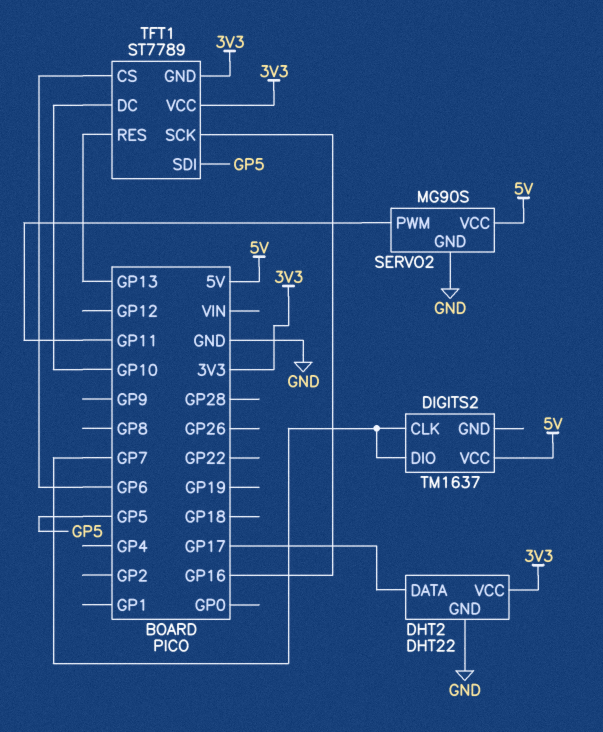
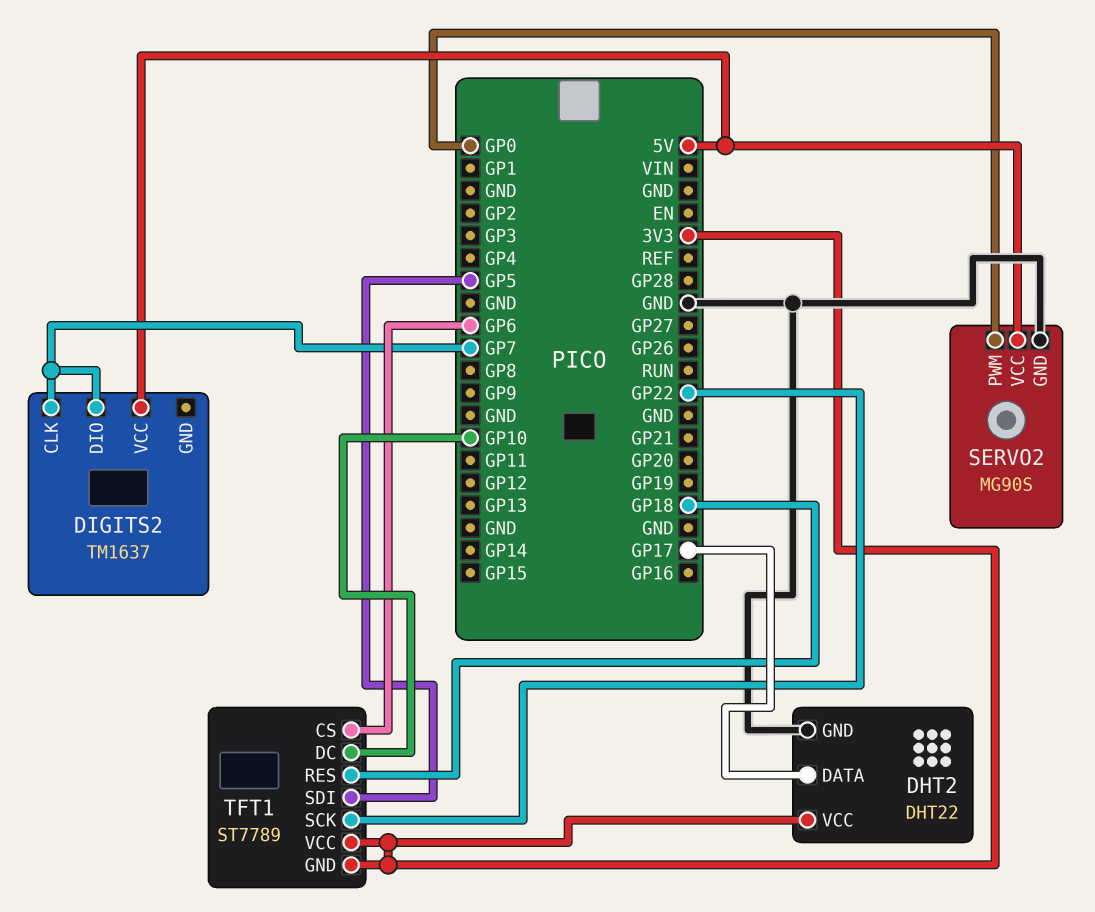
SERVO2 pin PWM: GP11 -> GP0
TFT1 pin RES: GP13 -> GP18
TFT1 pin SCK: GP16 -> GP22

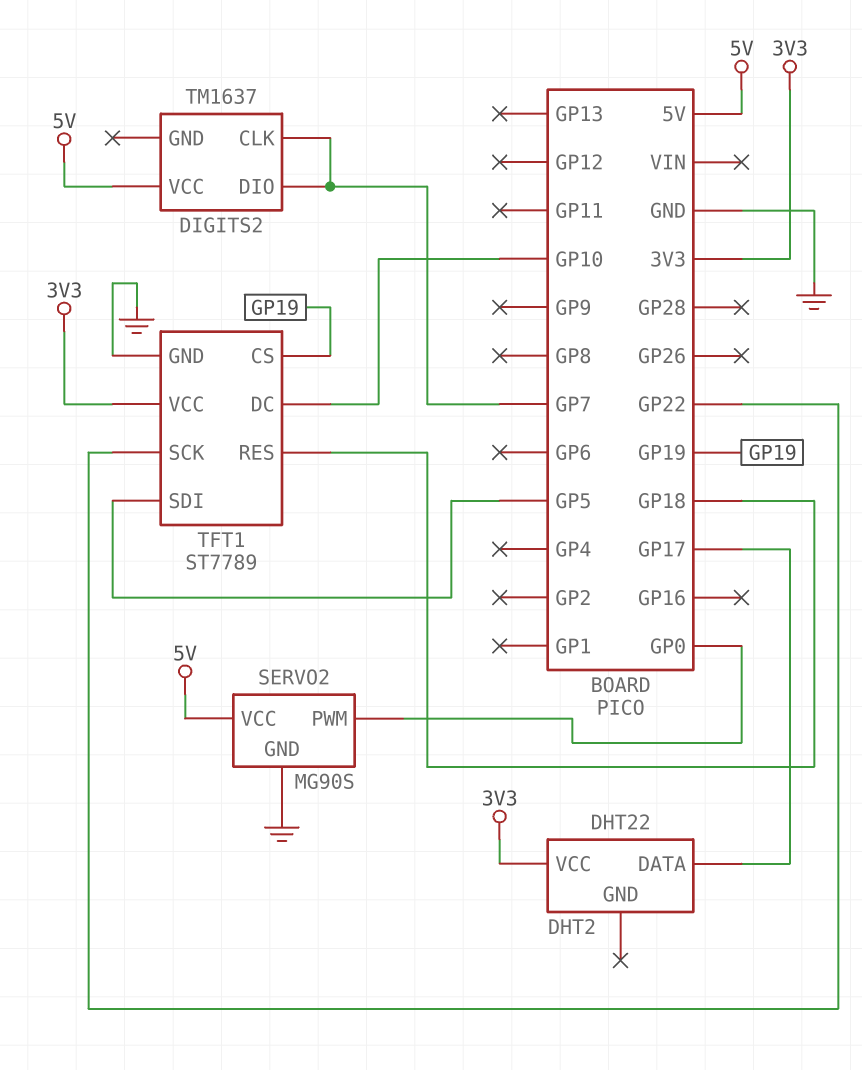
DHT2 pin GND: GND -> none
TFT1 pin CS: GP6 -> GP19
TFT1 pin GND: 3V3 -> GND

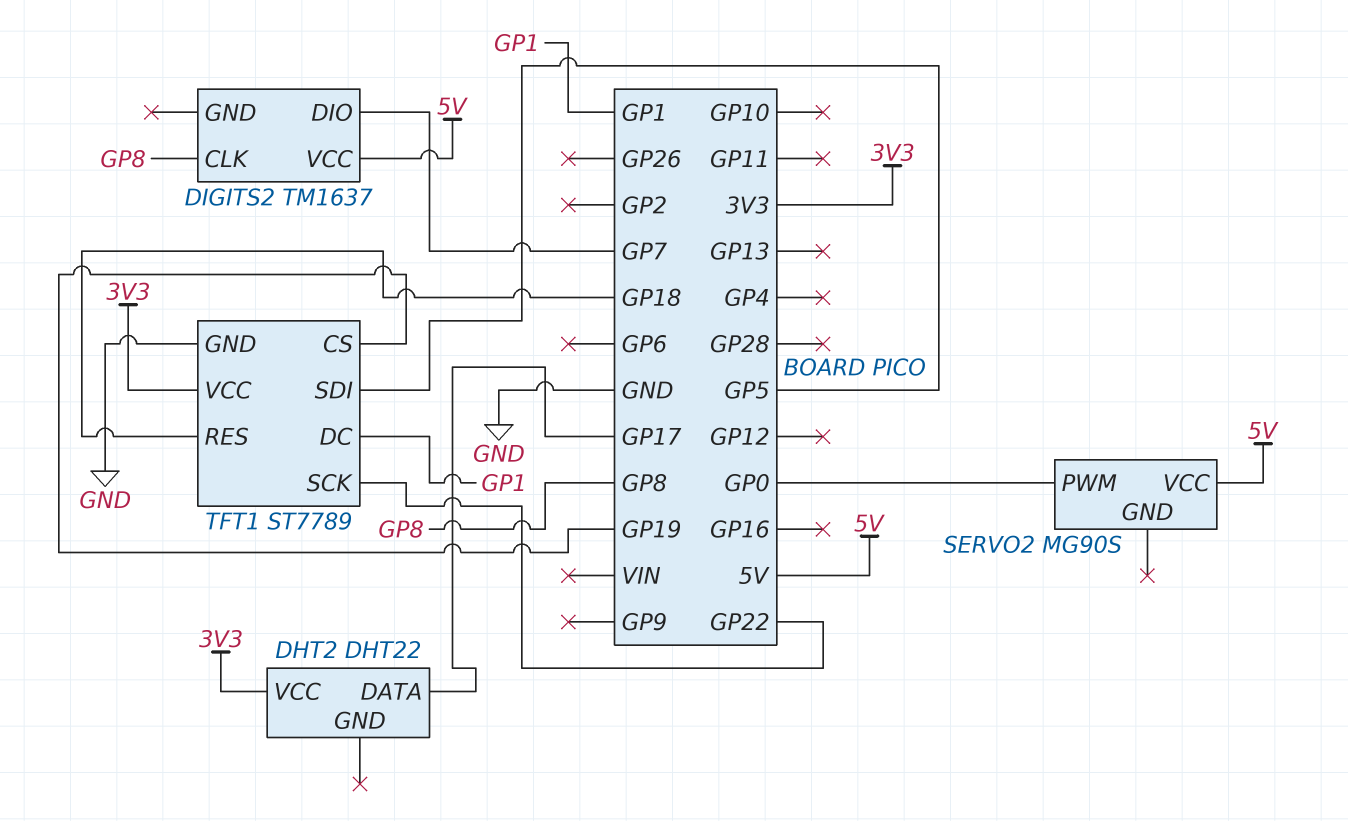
DIGITS2 pin CLK: GP7 -> GP8
SERVO2 pin GND: GND -> none
TFT1 pin DC: GP10 -> GP1

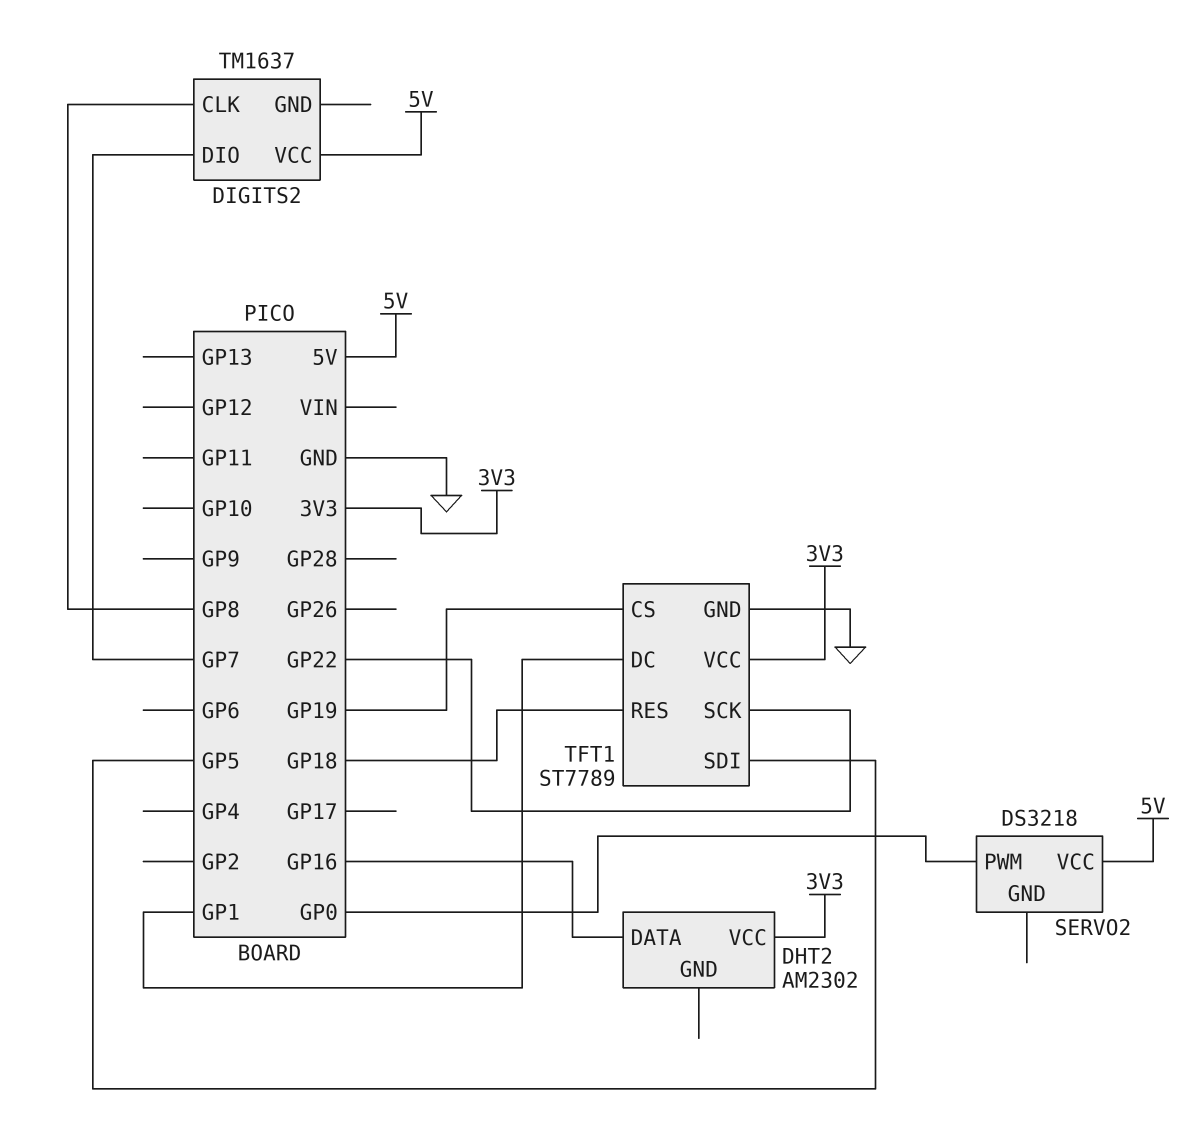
DHT2: DHT22 -> AM2302
DHT2 pin DATA: GP17 -> GP16
SERVO2: MG90S -> DS3218

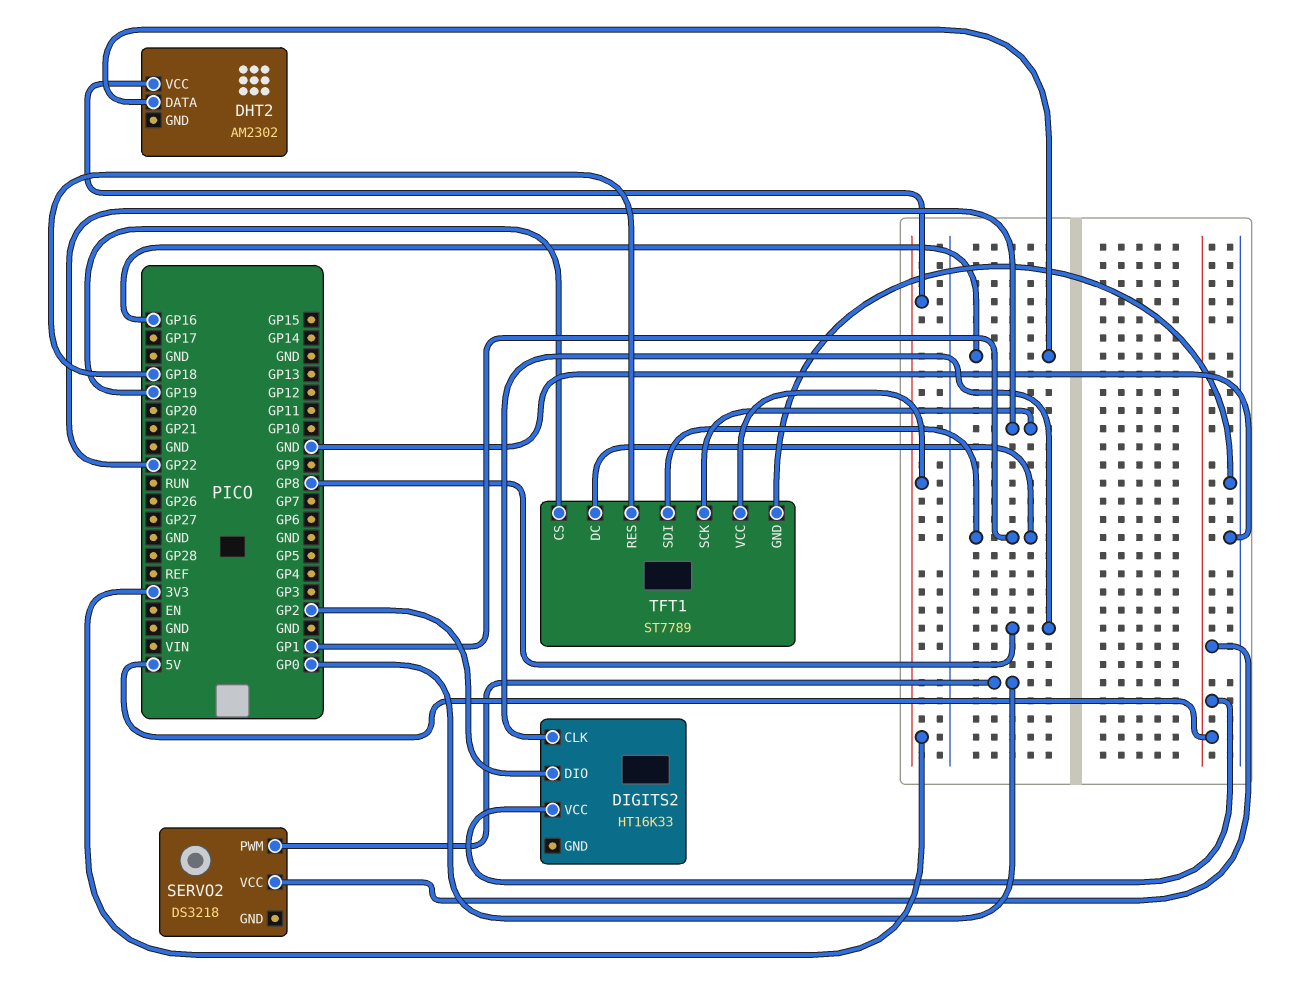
DIGITS2: TM1637 -> HT16K33
DIGITS2 pin DIO: GP7 -> GP2
TFT1 pin SDI: GP5 -> GP1

